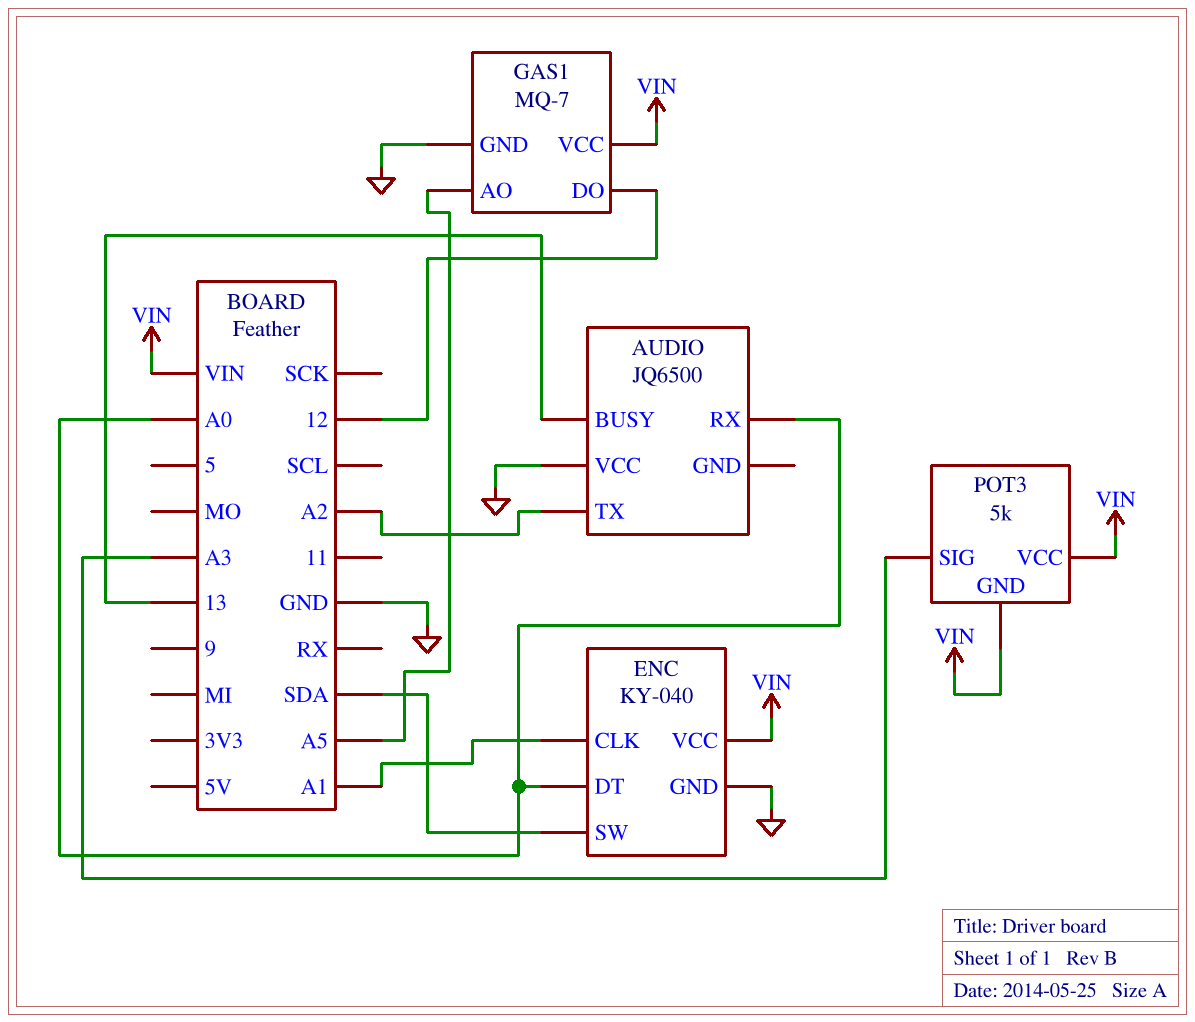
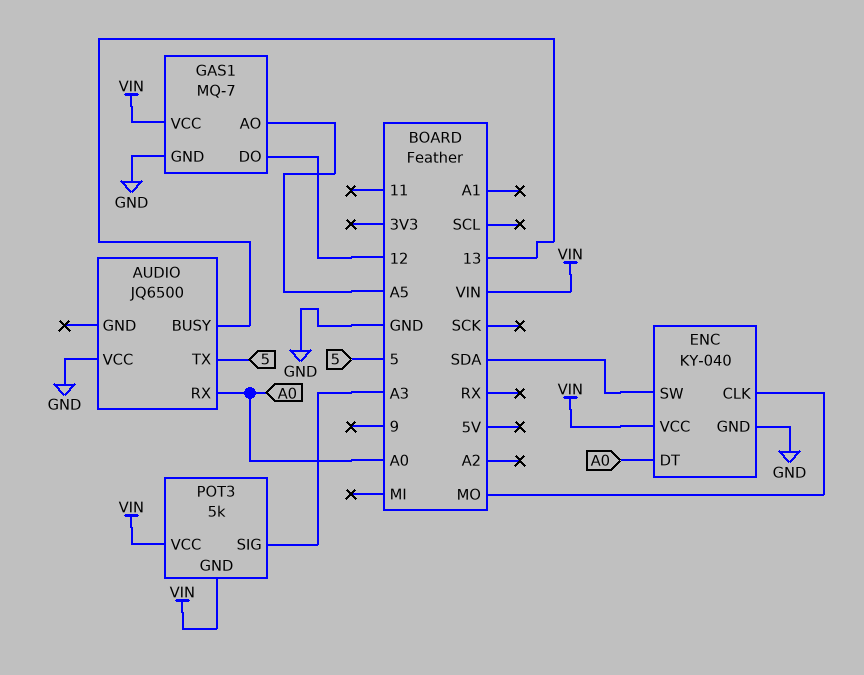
AUDIO pin TX: A2 -> 5
ENC pin CLK: A1 -> MO

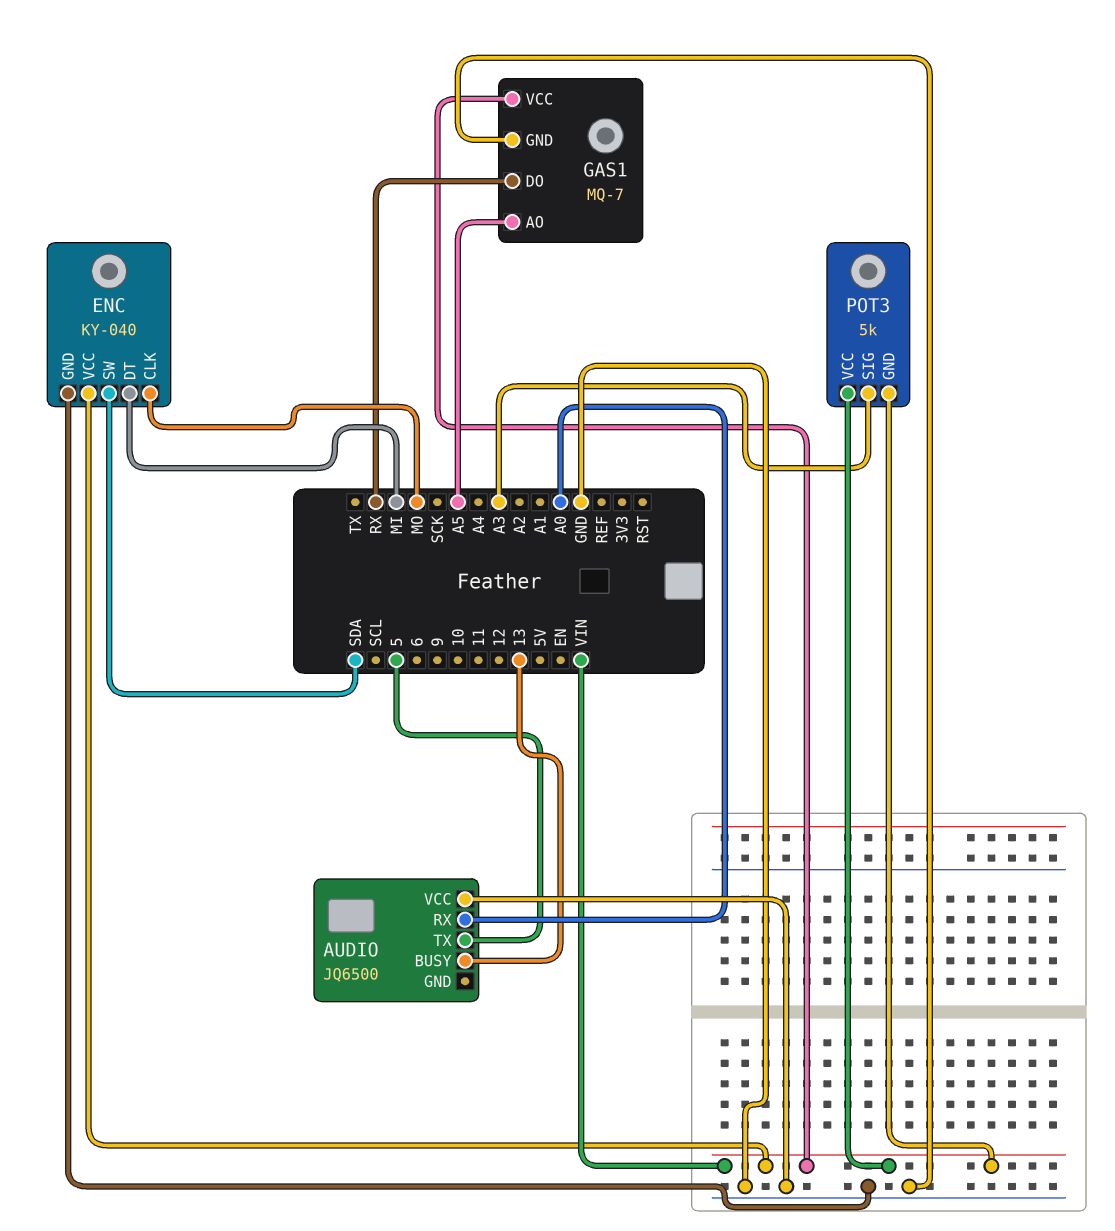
ENC pin DT: A0 -> MI
GAS1 pin DO: 12 -> RX

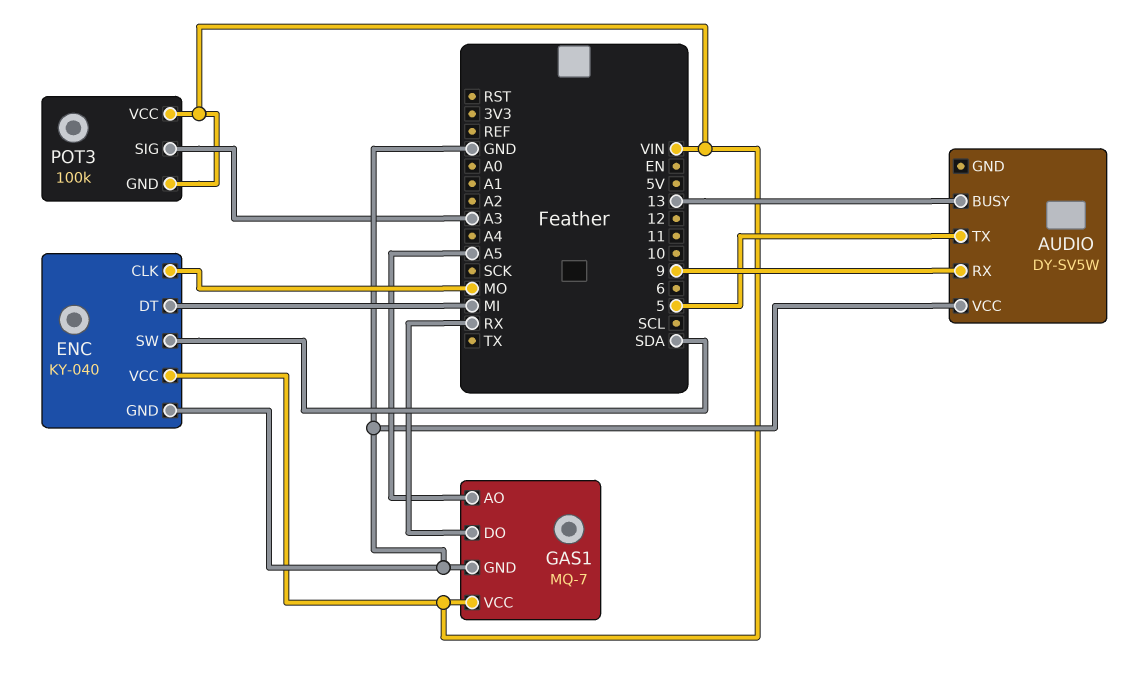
AUDIO: JQ6500 -> DY-SV5W
AUDIO pin RX: A0 -> 9
POT3: 5k -> 100k

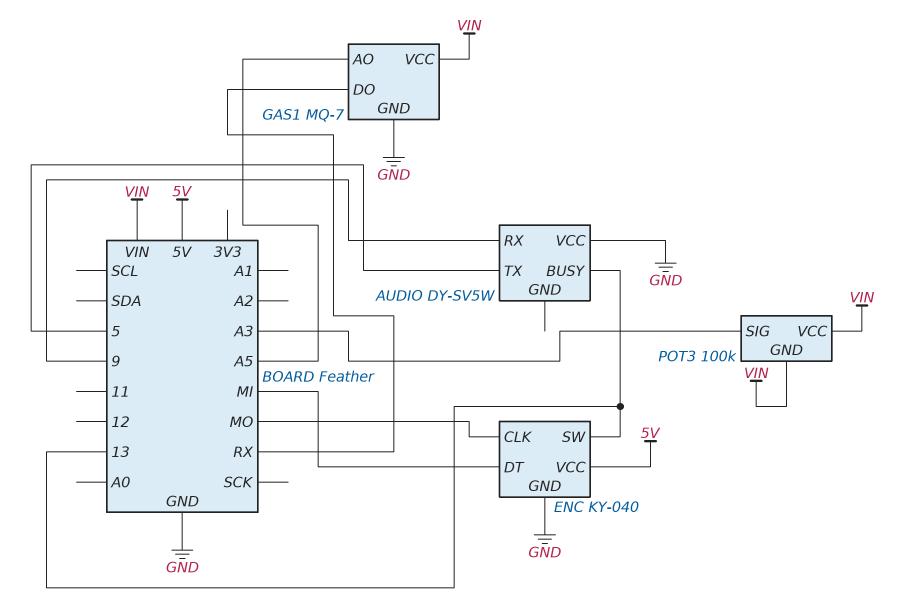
ENC pin SW: SDA -> 13
ENC pin VCC: VIN -> 5V

